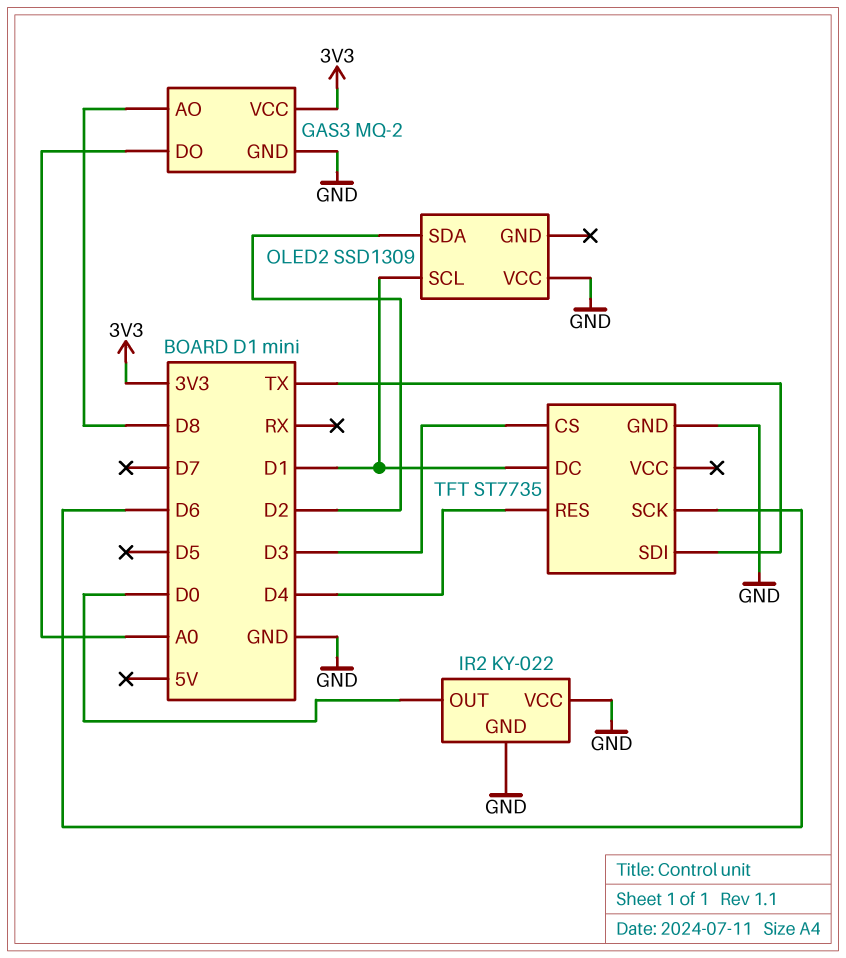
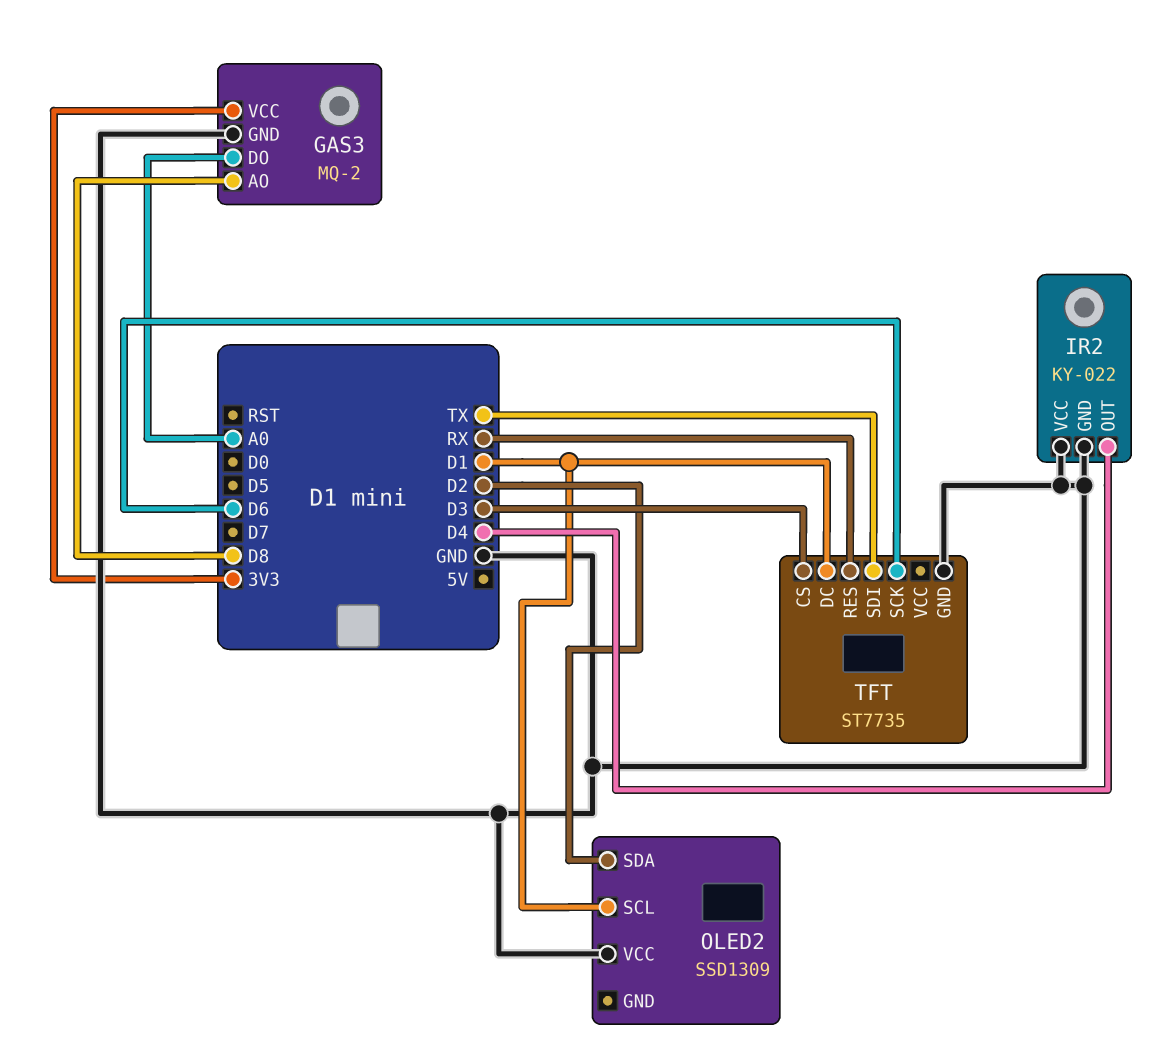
IR2 pin OUT: D0 -> D4
TFT pin RES: D4 -> RX

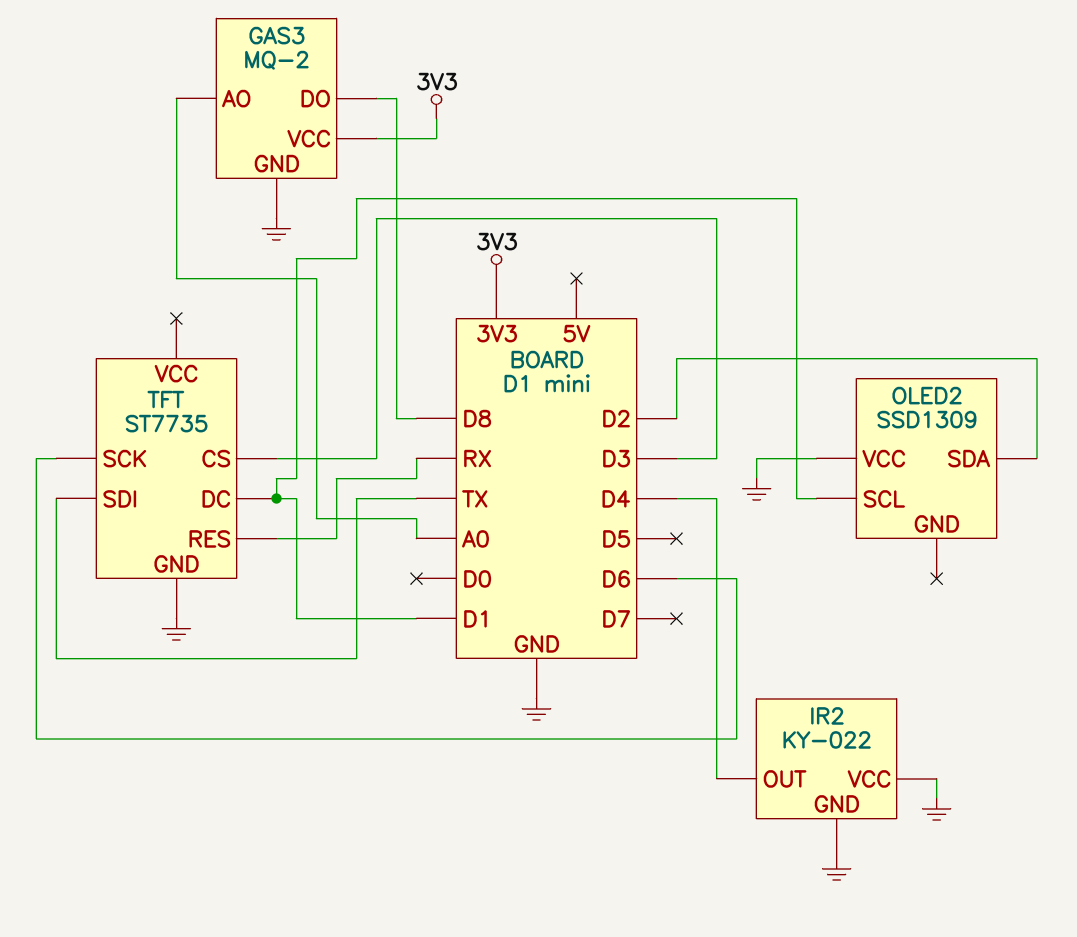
GAS3 pin AO: D8 -> A0
GAS3 pin DO: A0 -> D8

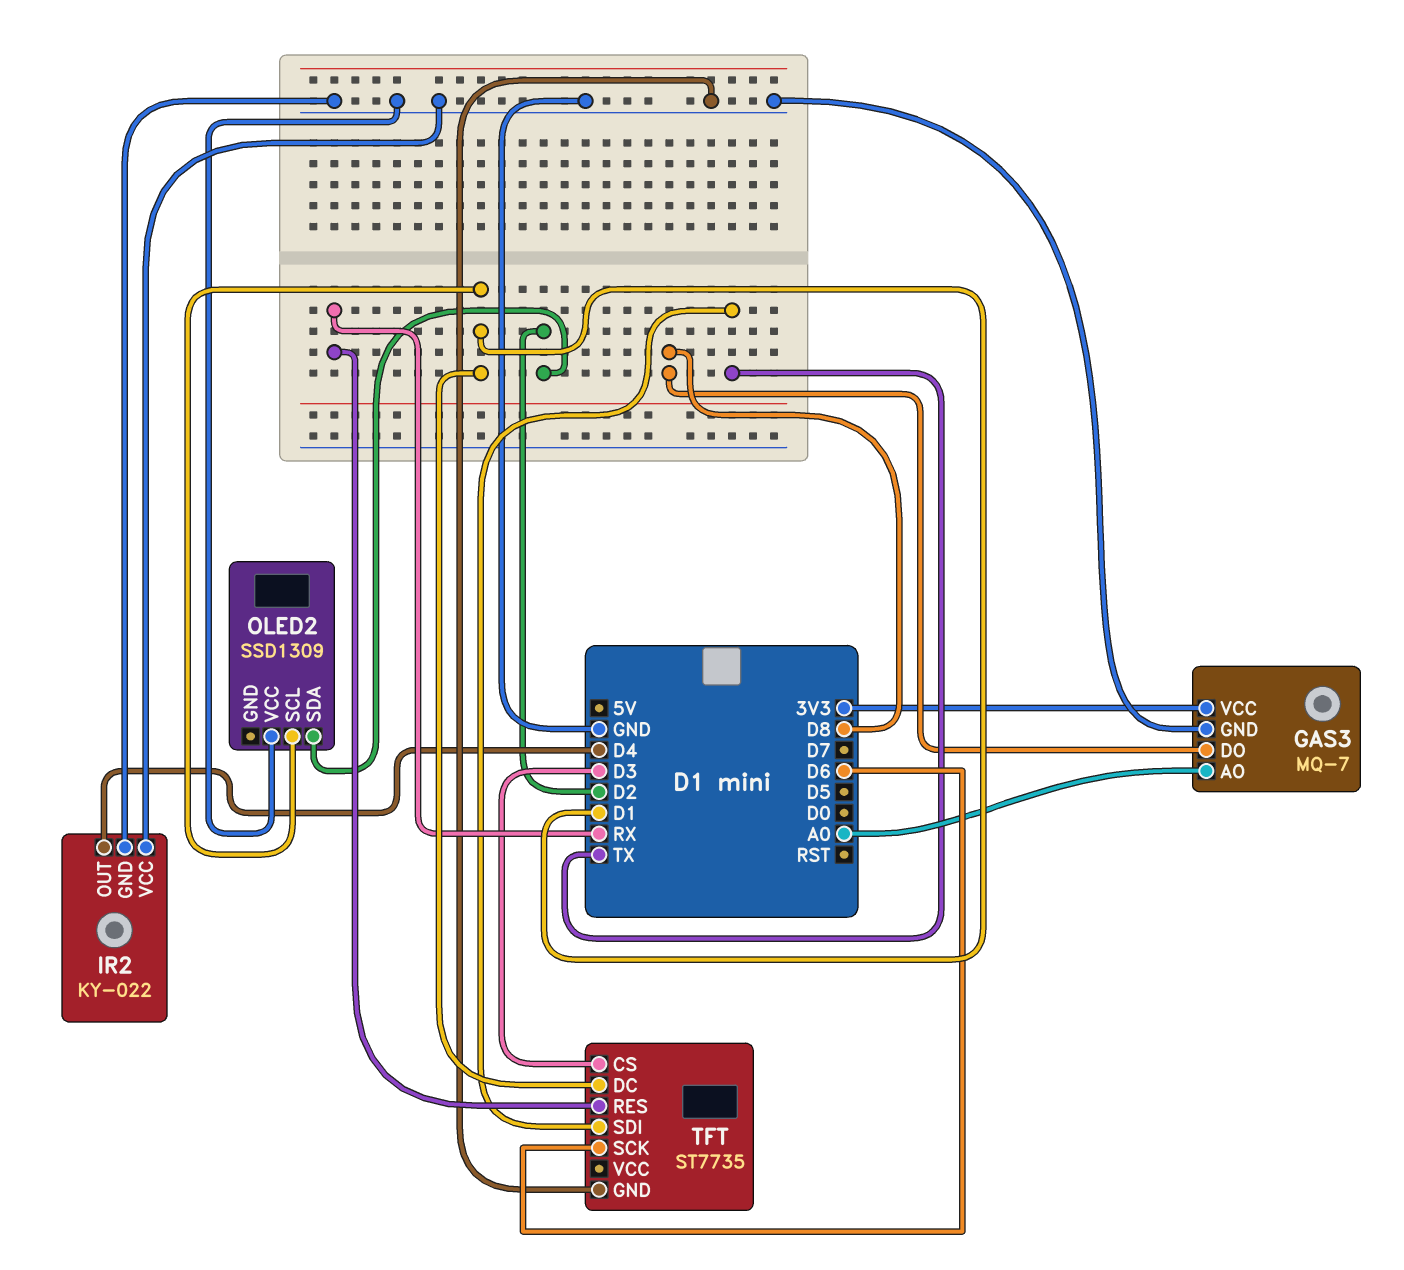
GAS3: MQ-2 -> MQ-7

